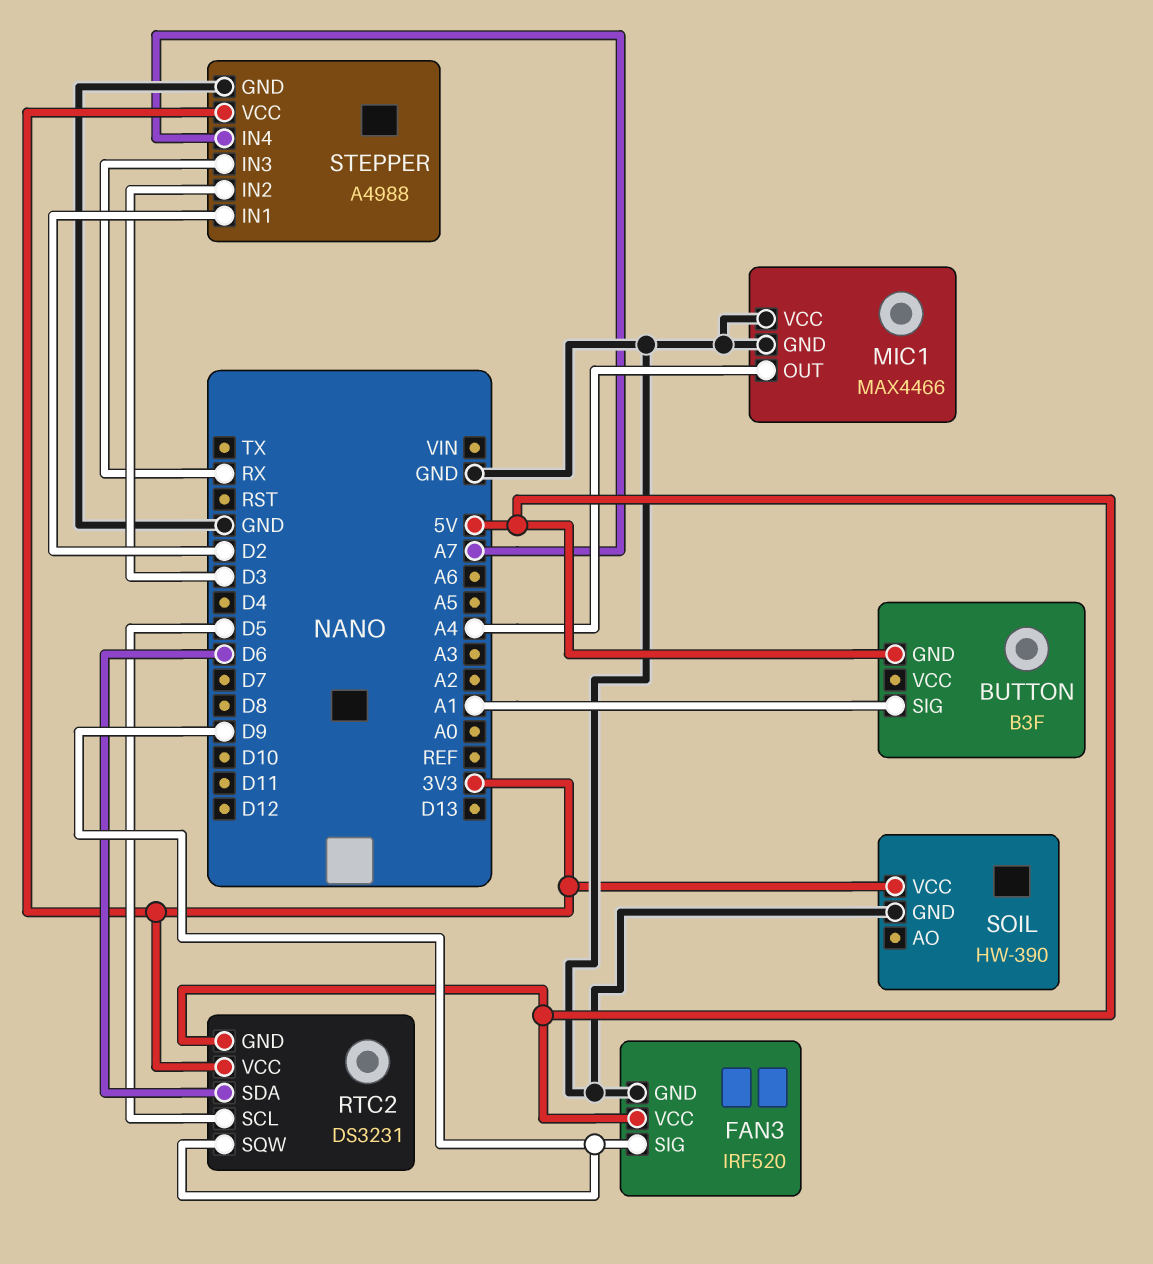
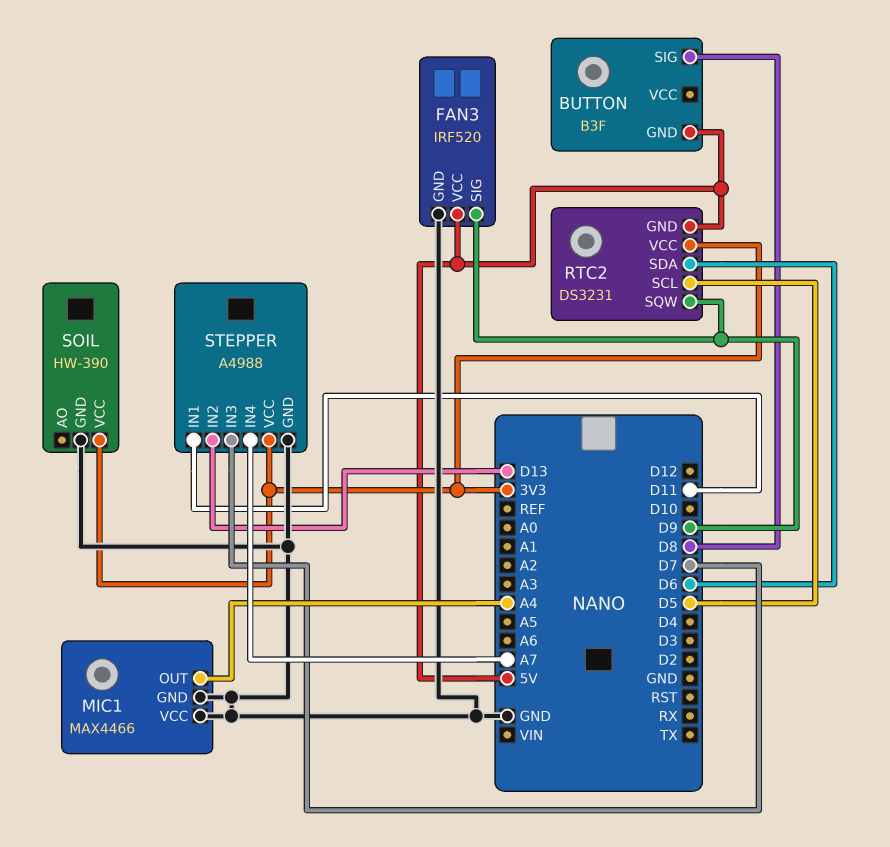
BUTTON pin SIG: A1 -> D8
STEPPER pin IN1: D2 -> D11
STEPPER pin IN2: D3 -> D13
STEPPER pin IN3: RX -> D7

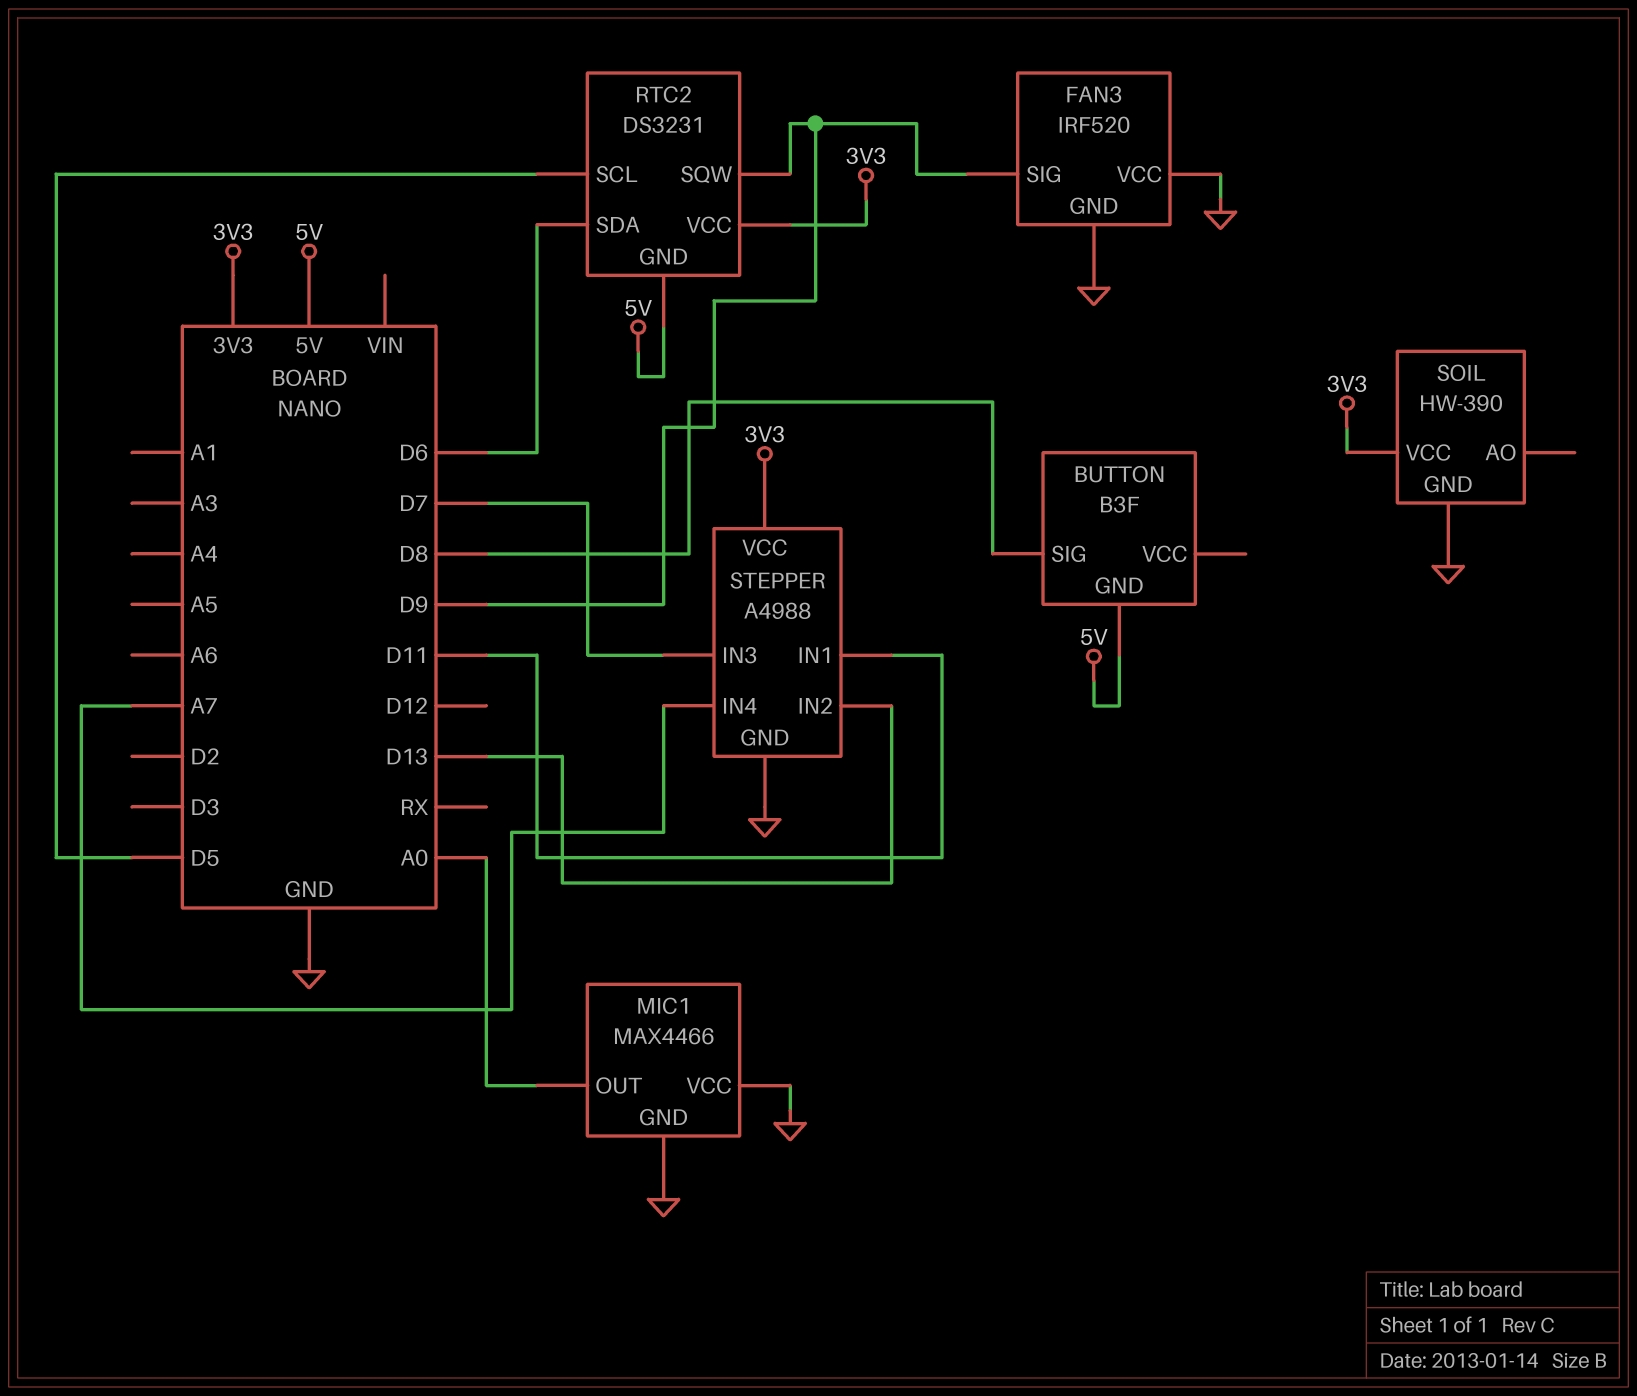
FAN3 pin VCC: 5V -> GND
MIC1 pin OUT: A4 -> A0

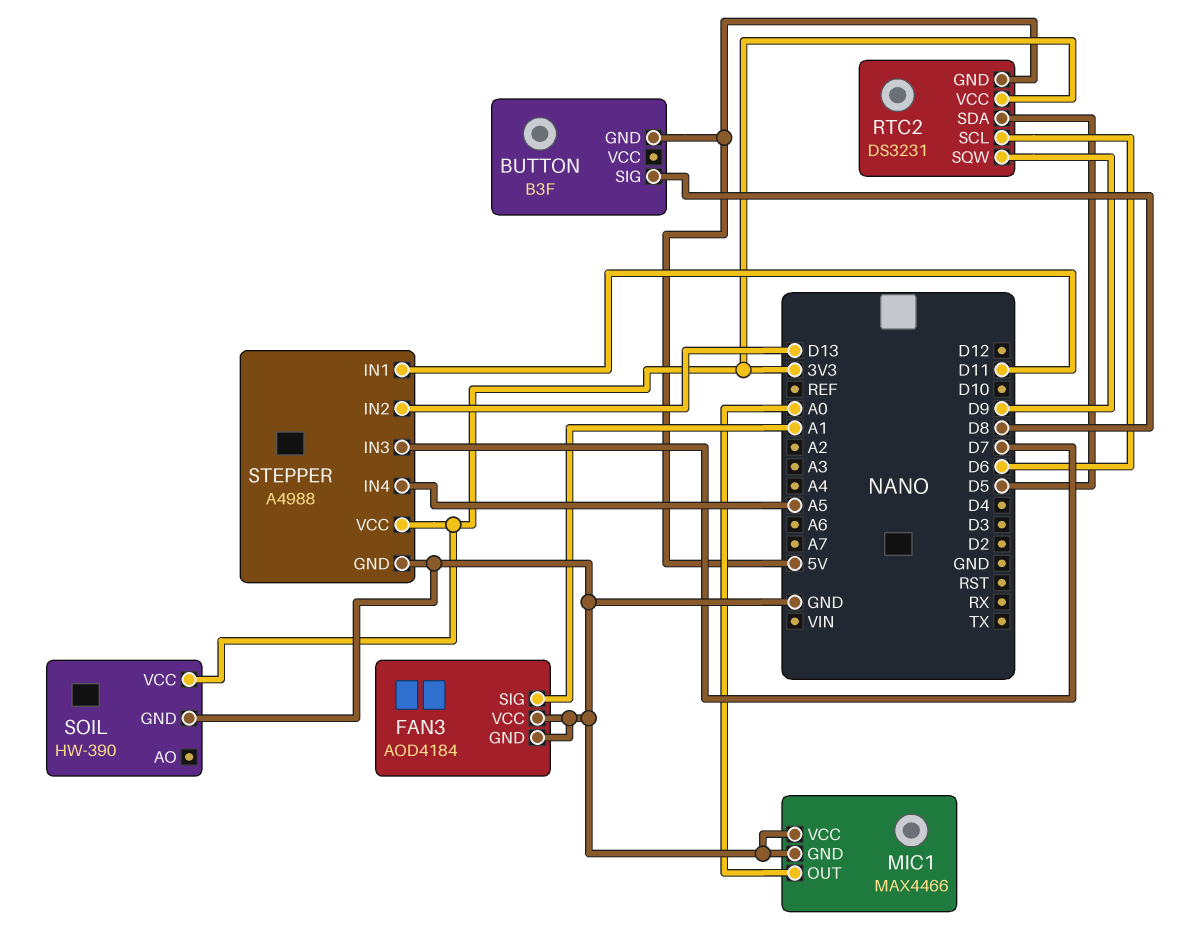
FAN3: IRF520 -> AOD4184
FAN3 pin SIG: D9 -> A1
RTC2 pin SCL: D5 -> D6
RTC2 pin SDA: D6 -> D5
STEPPER pin IN4: A7 -> A5

